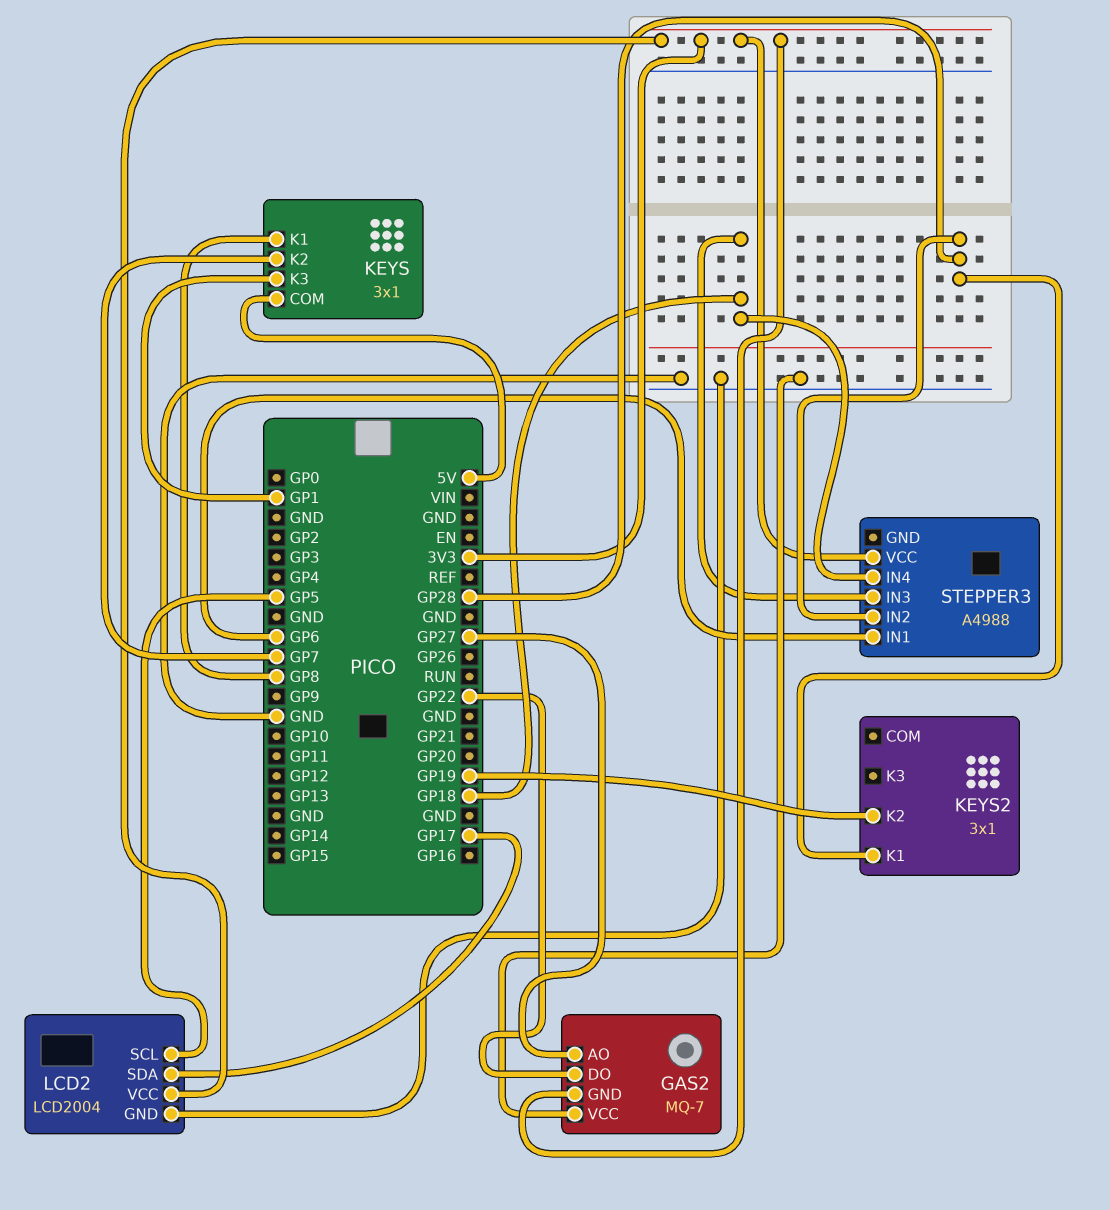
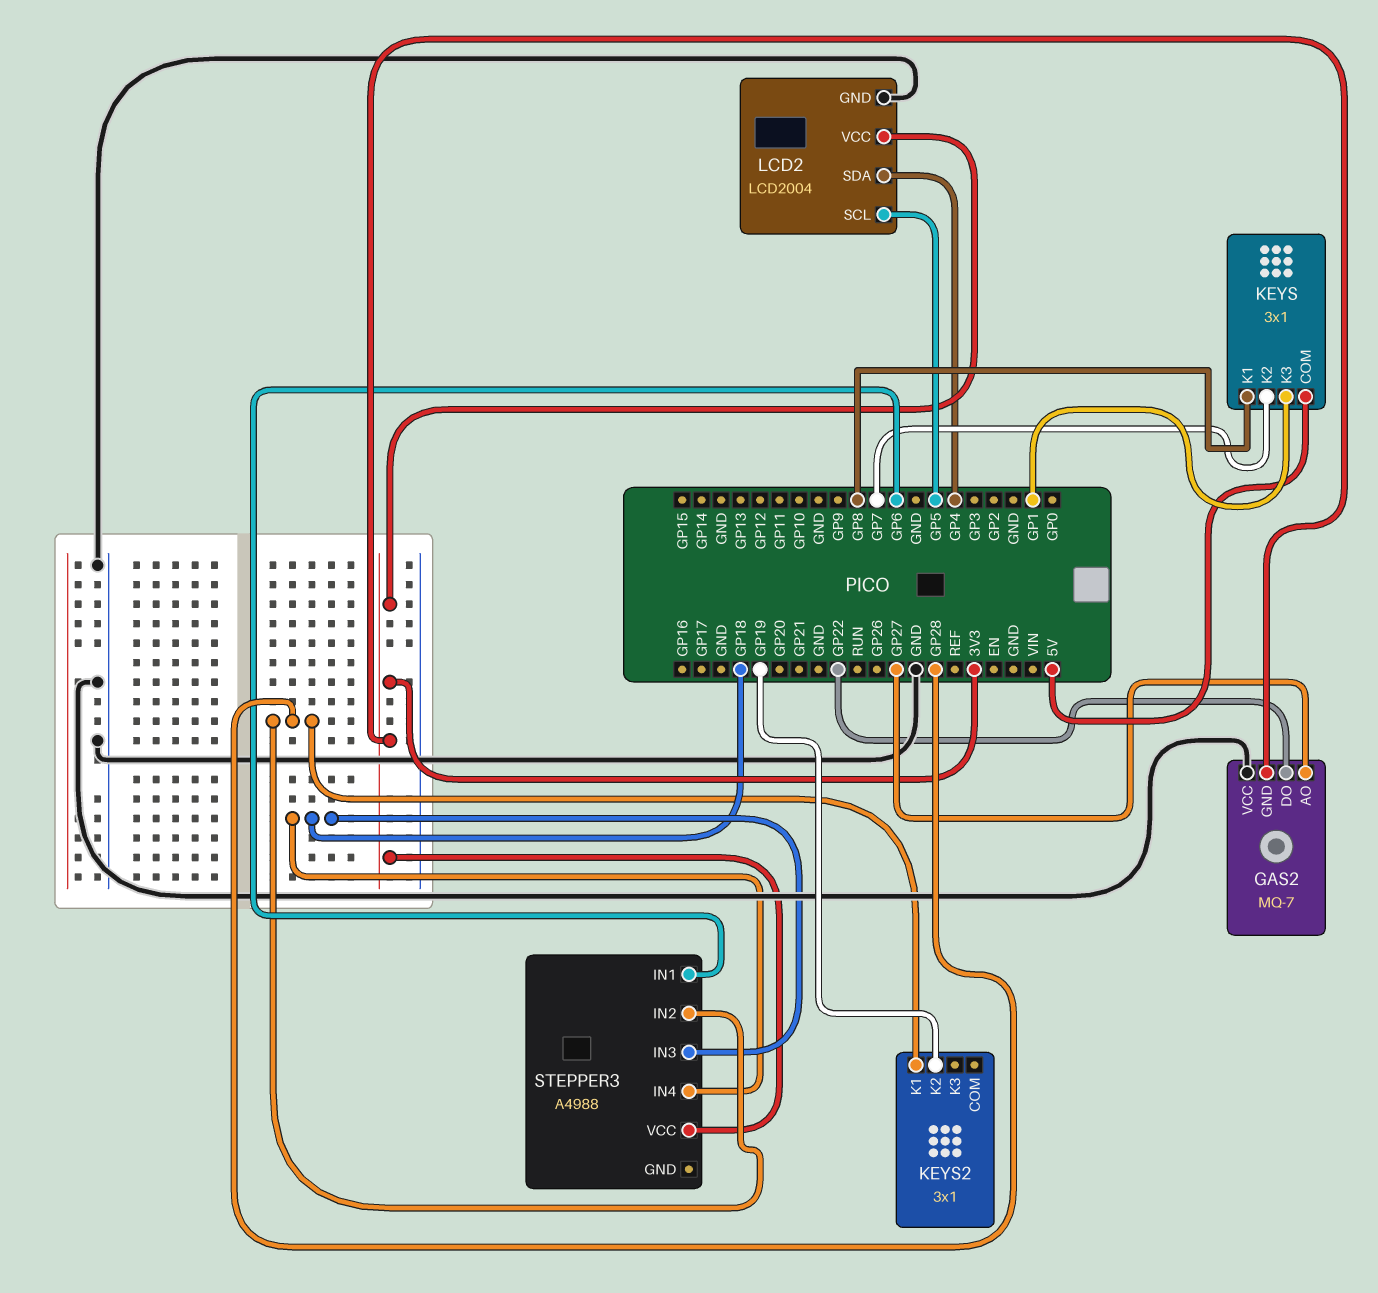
LCD2 pin SDA: GP17 -> GP4

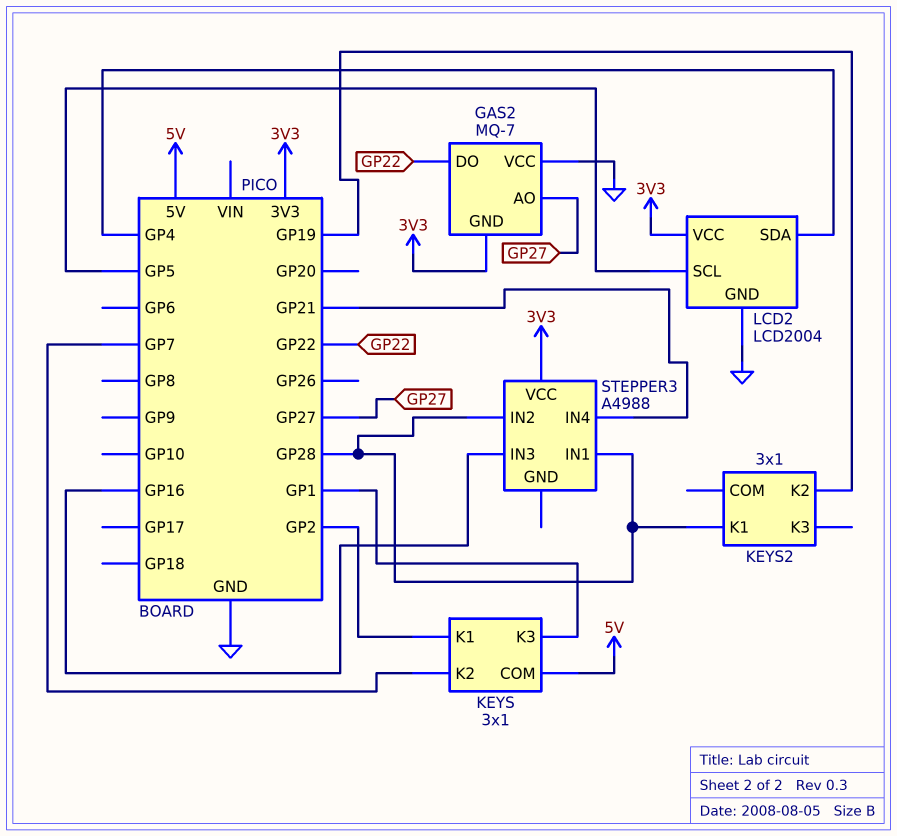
KEYS pin K1: GP8 -> GP2
STEPPER3 pin IN1: GP6 -> GP28
STEPPER3 pin IN3: GP18 -> GP16
STEPPER3 pin IN4: GP18 -> GP21

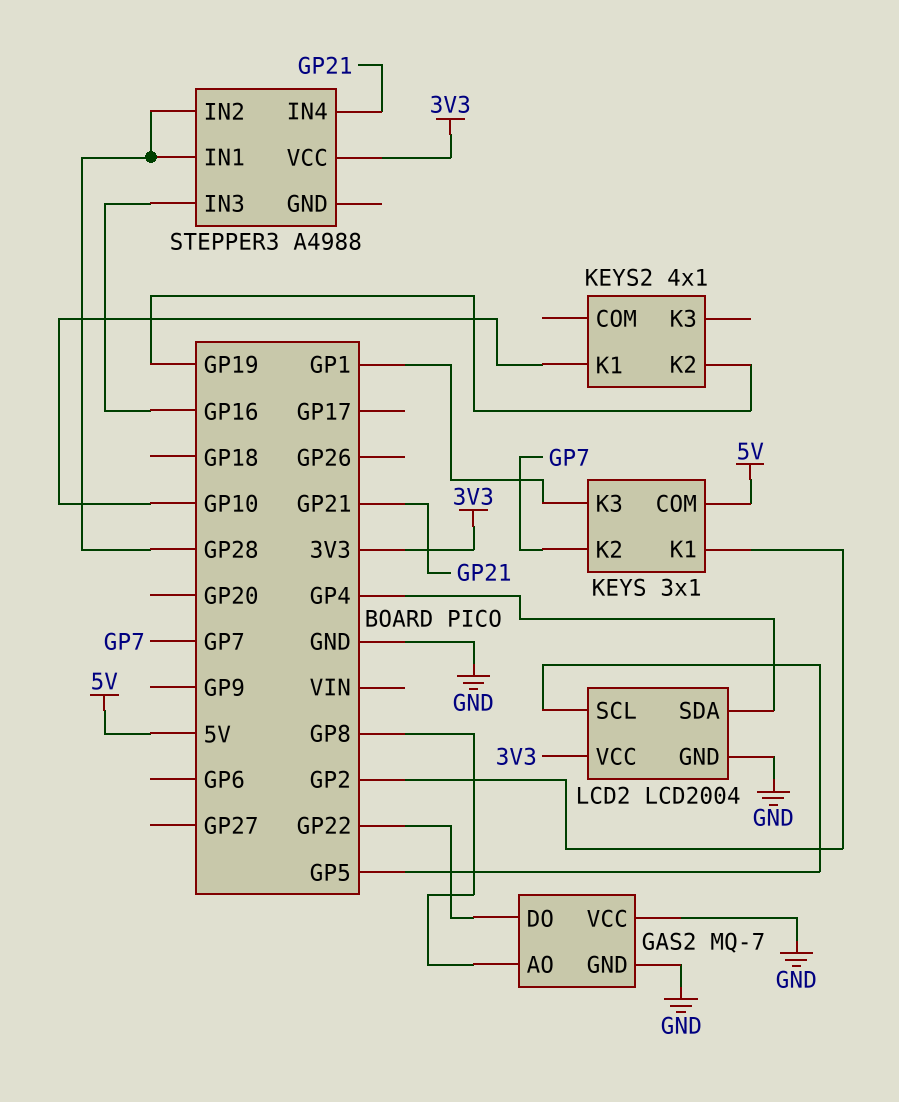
GAS2 pin AO: GP27 -> GP8
GAS2 pin GND: 3V3 -> GND
KEYS2: 3x1 -> 4x1
KEYS2 pin K1: GP28 -> GP10

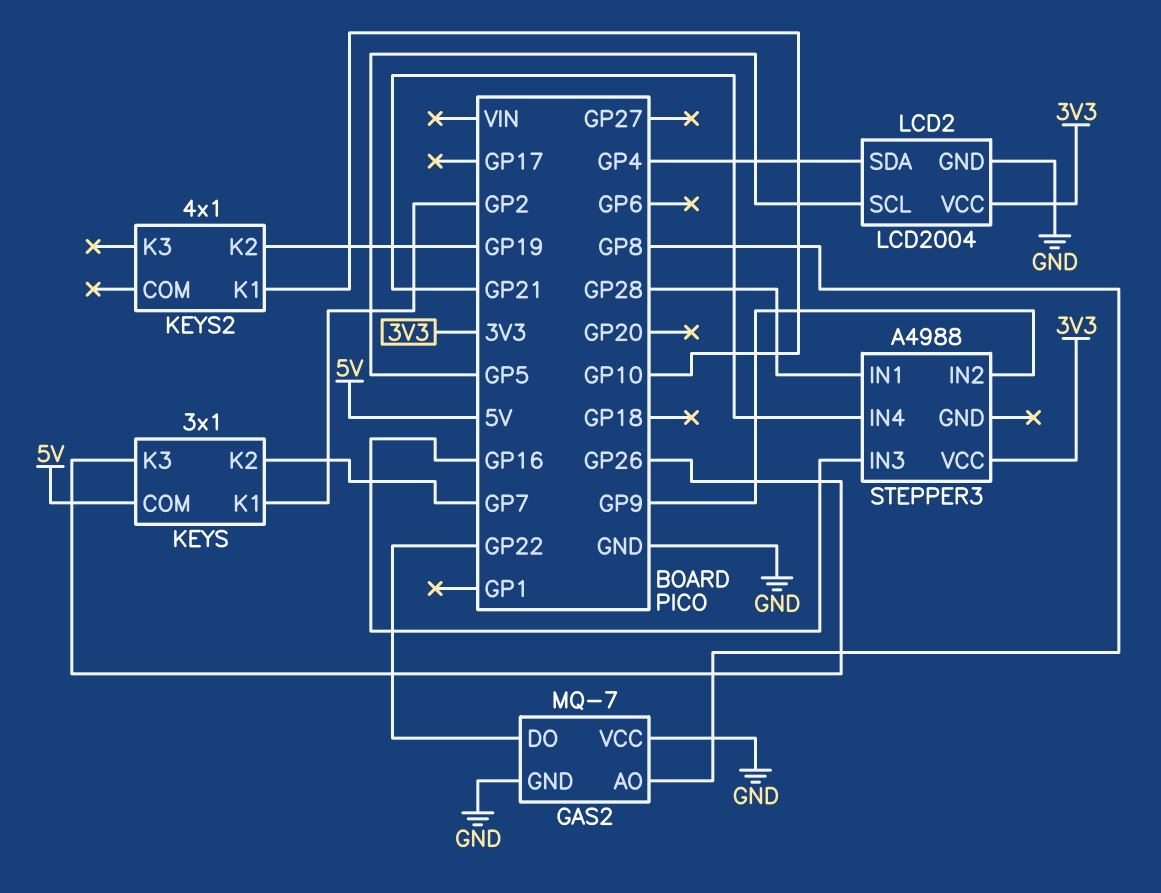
KEYS pin K3: GP1 -> GP26
STEPPER3 pin IN2: GP28 -> GP9

